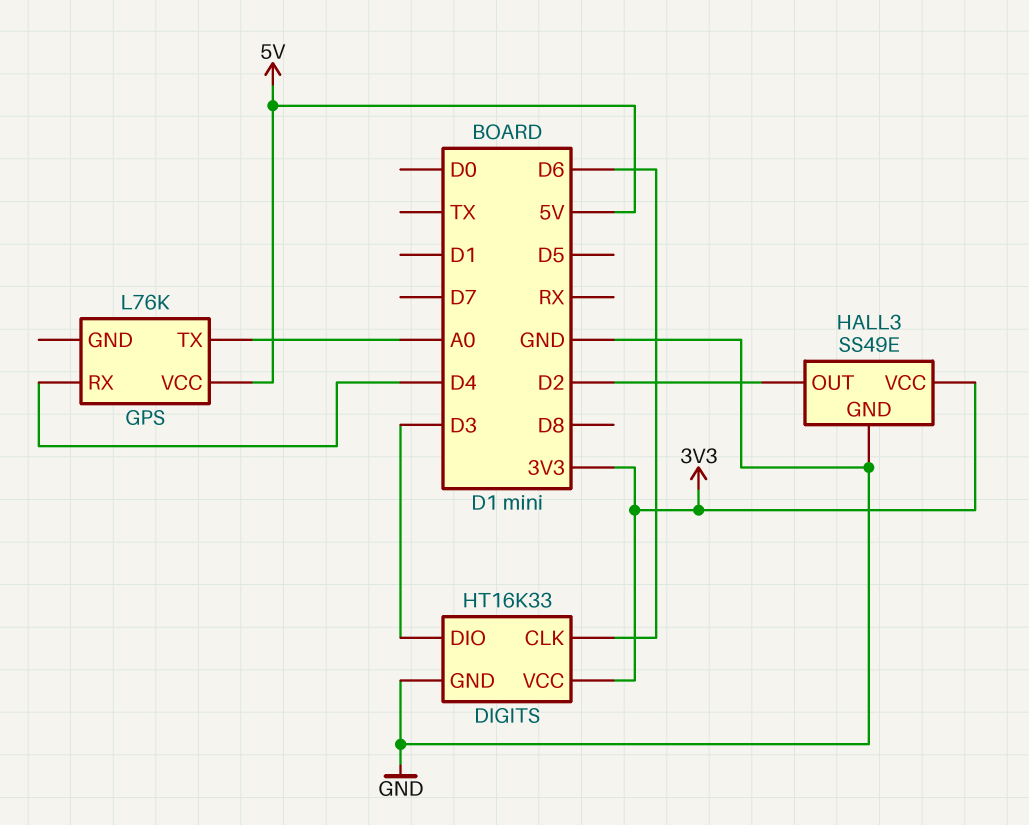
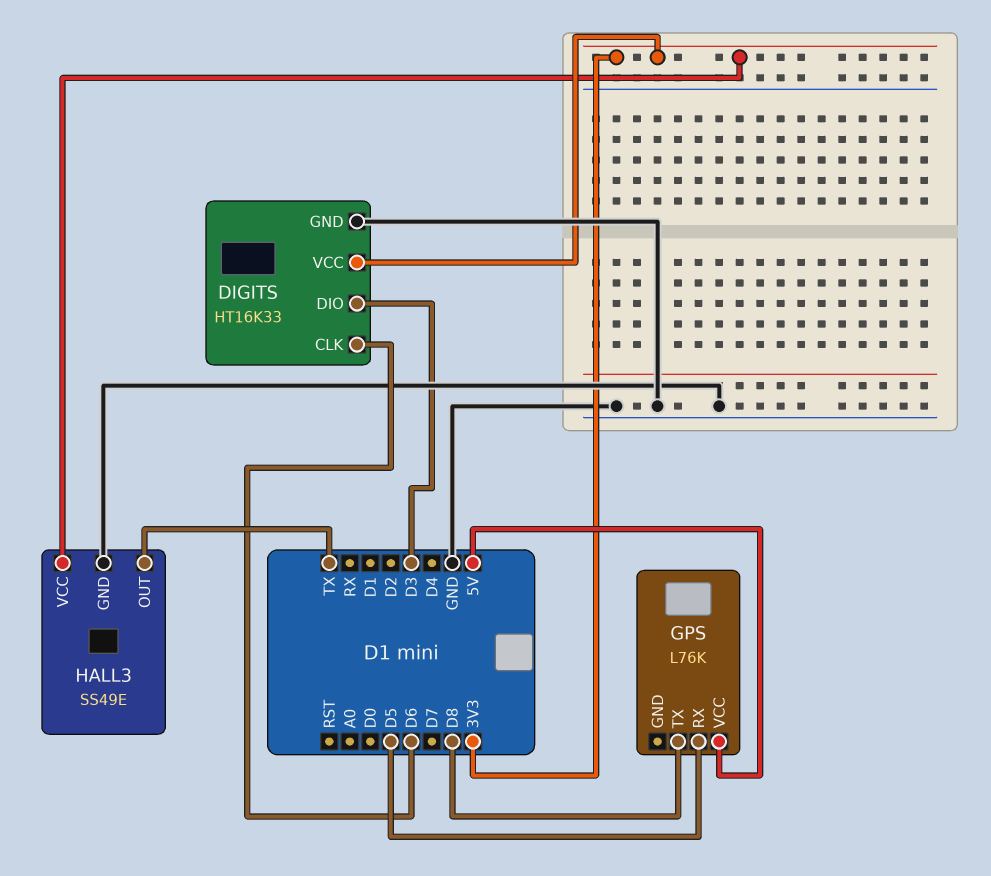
GPS pin RX: D4 -> D5
GPS pin TX: A0 -> D8
HALL3 pin OUT: D2 -> TX

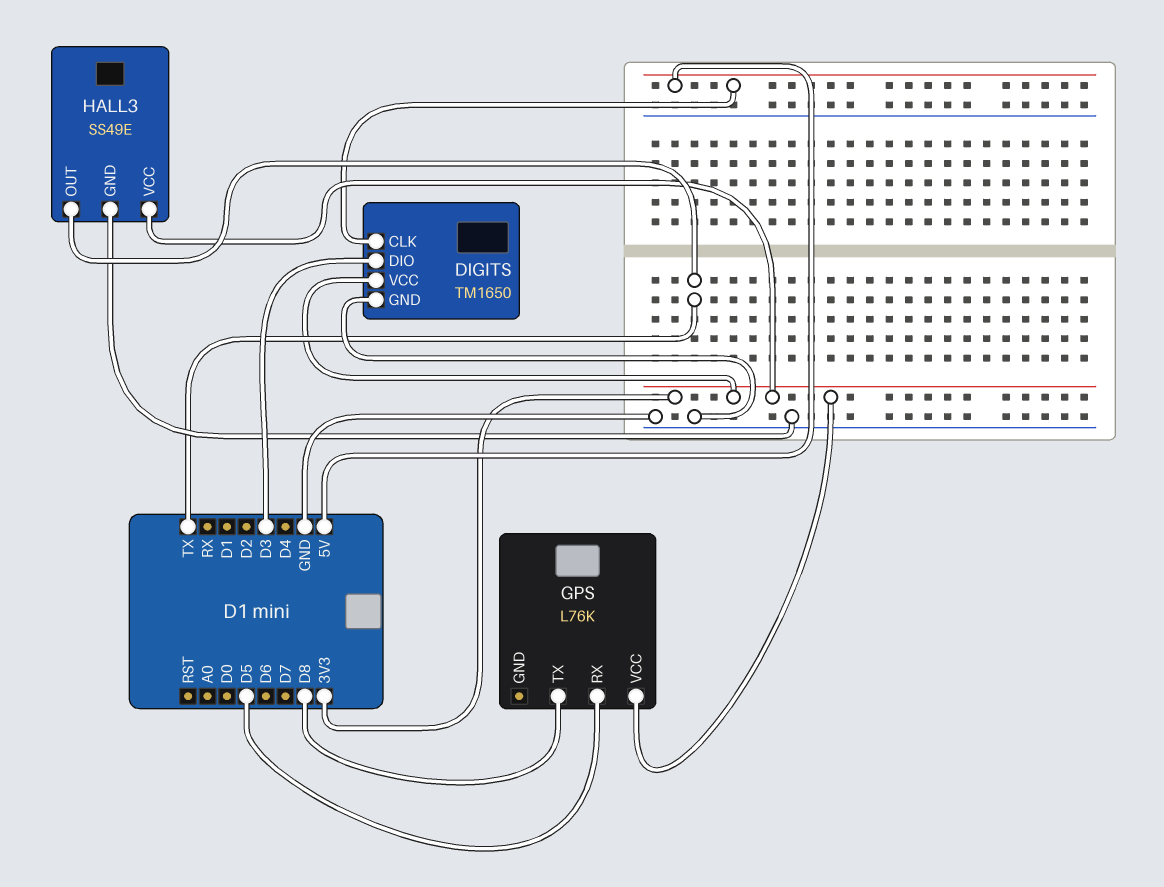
DIGITS: HT16K33 -> TM1650
DIGITS pin CLK: D6 -> 5V
GPS pin VCC: 5V -> 3V3

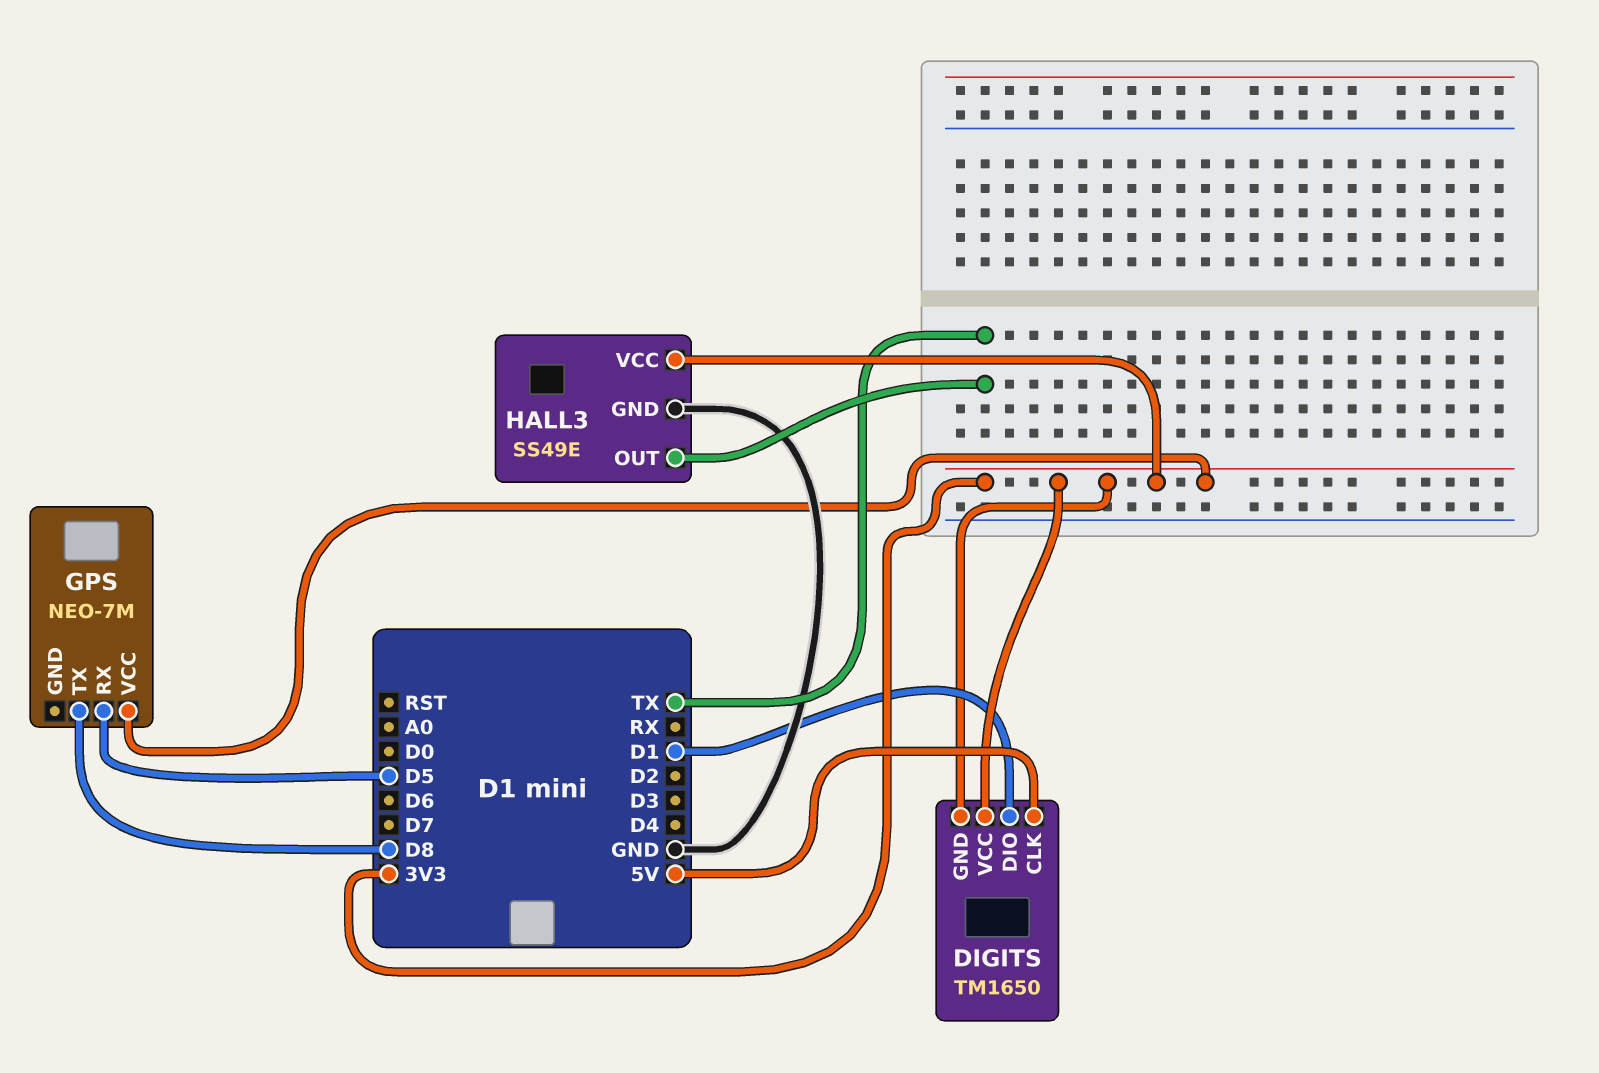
DIGITS pin DIO: D3 -> D1
DIGITS pin GND: GND -> 3V3
GPS: L76K -> NEO-7M

